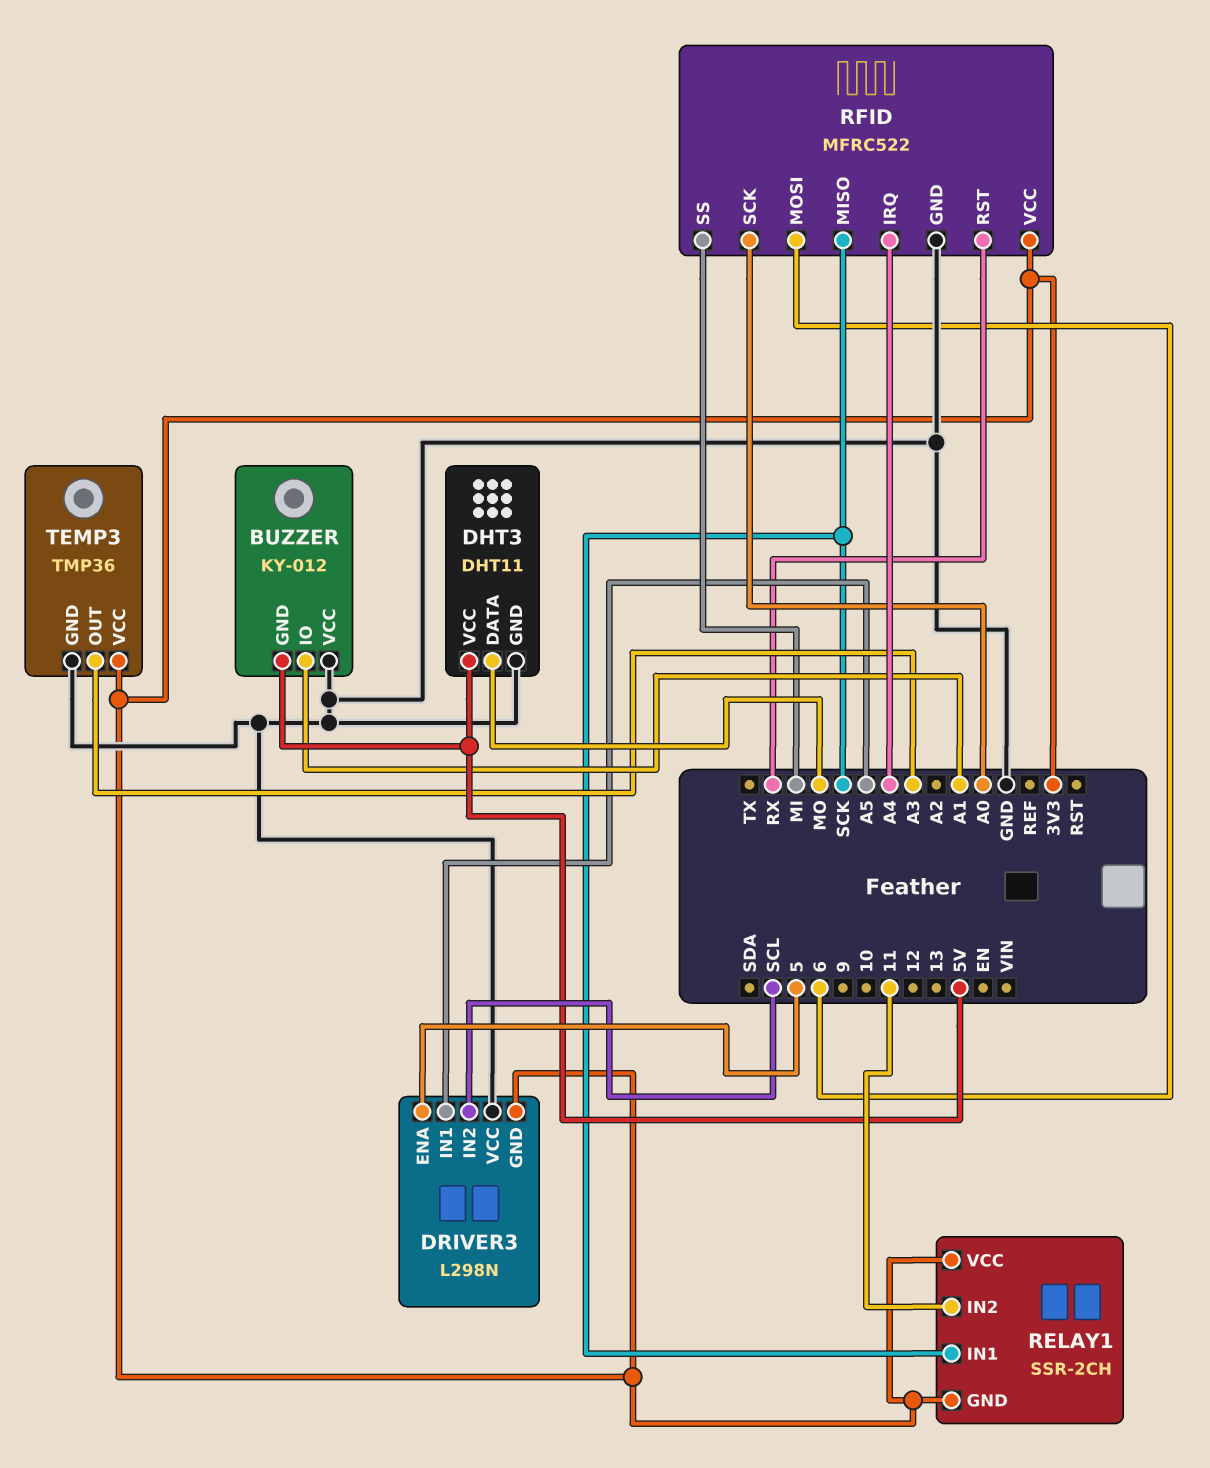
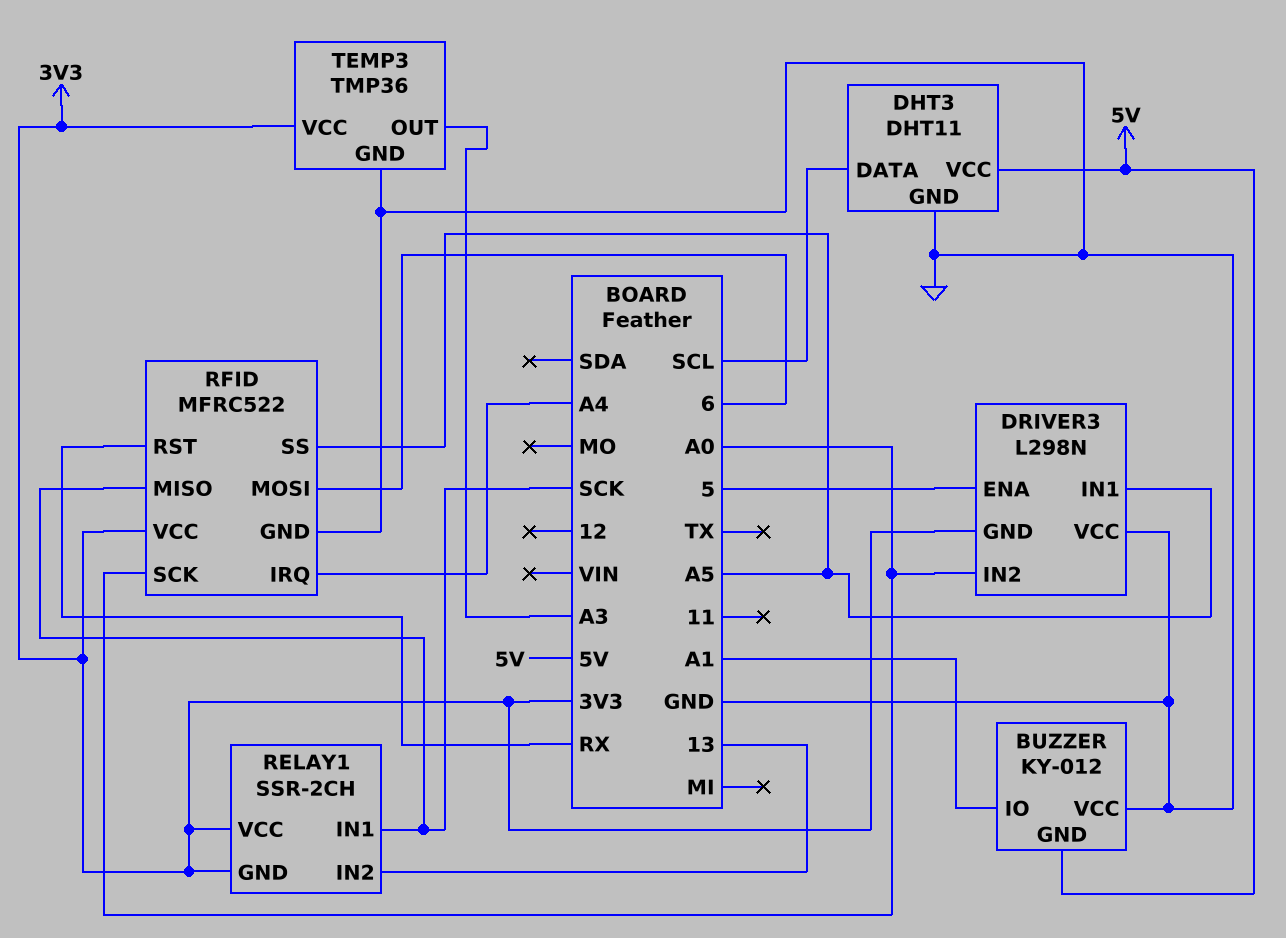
DHT3 pin DATA: MO -> SCL
DRIVER3 pin IN2: SCL -> A0
RELAY1 pin IN2: 11 -> 13
RFID pin SS: MI -> A5

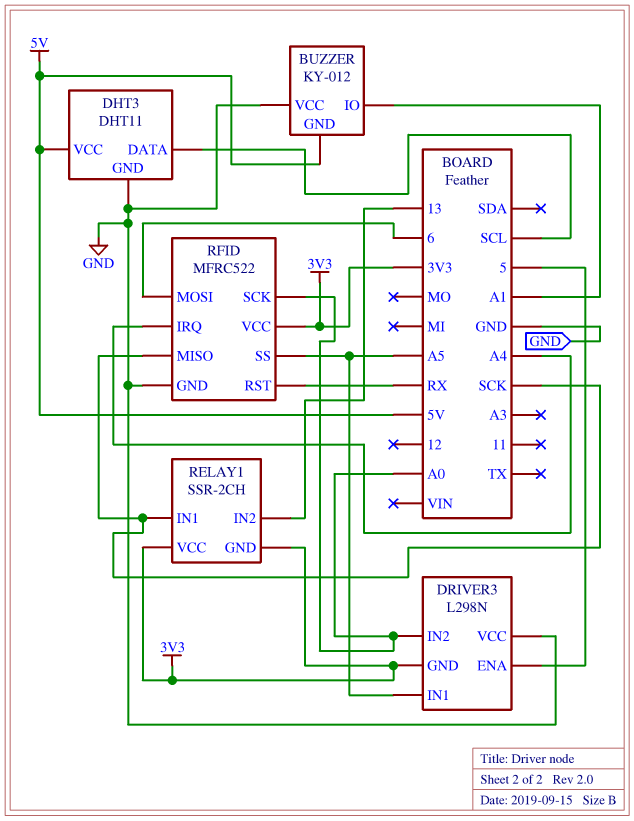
TEMP3: TMP36 -> none
TEMP3 pin GND: GND -> none
TEMP3 pin OUT: A3 -> none
TEMP3 pin VCC: 3V3 -> none

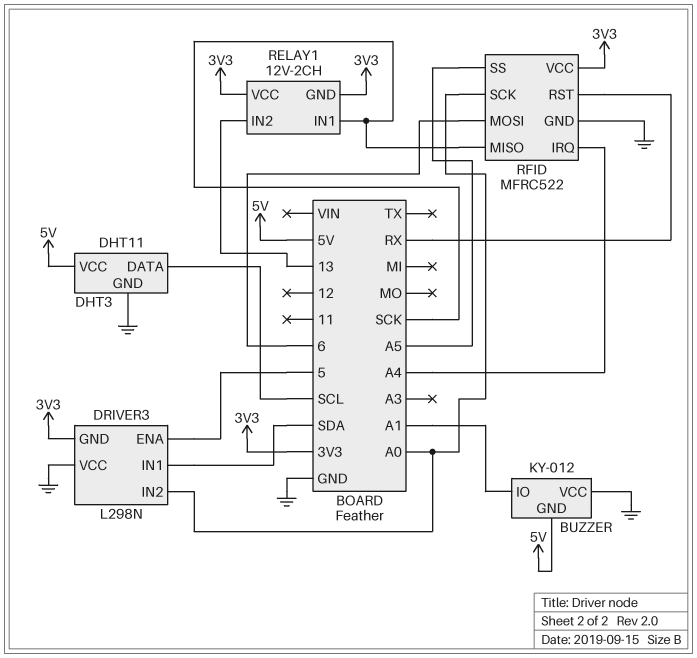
DRIVER3 pin IN1: A5 -> SDA
RELAY1: SSR-2CH -> 12V-2CH

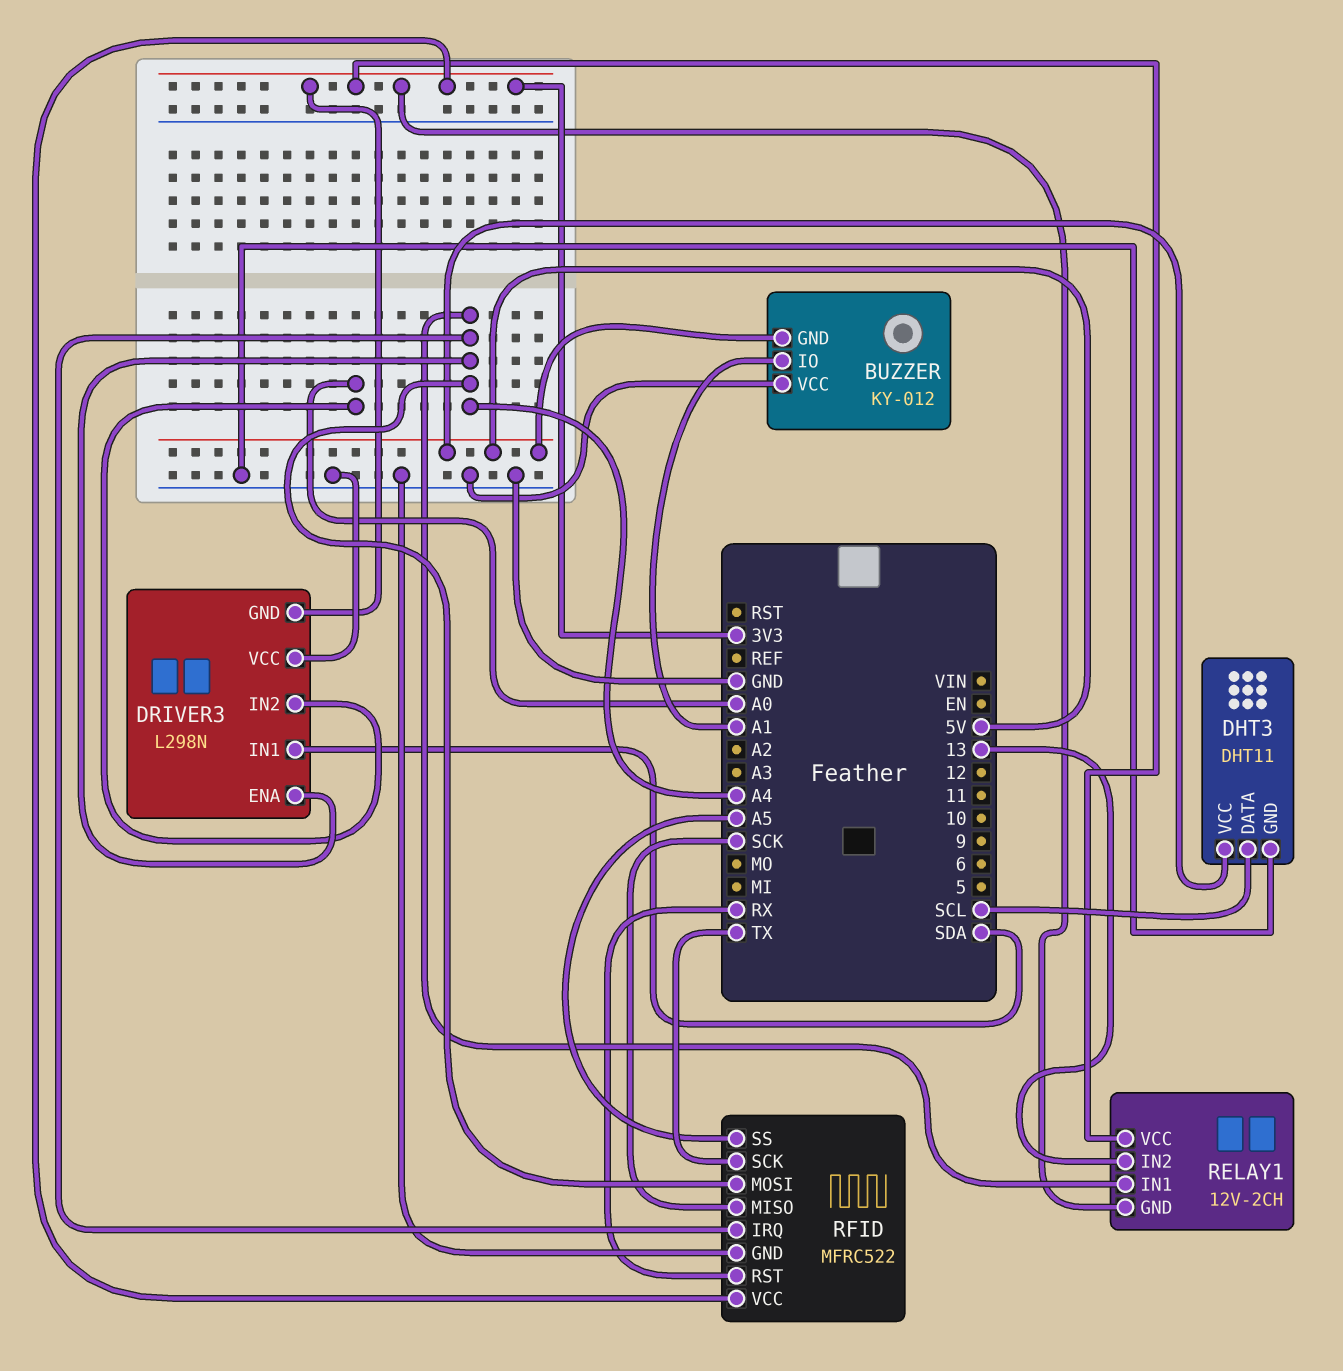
DRIVER3 pin ENA: 5 -> A4
RELAY1 pin IN1: SCK -> A4
RFID pin MOSI: 6 -> A4
RFID pin SCK: A0 -> TX

